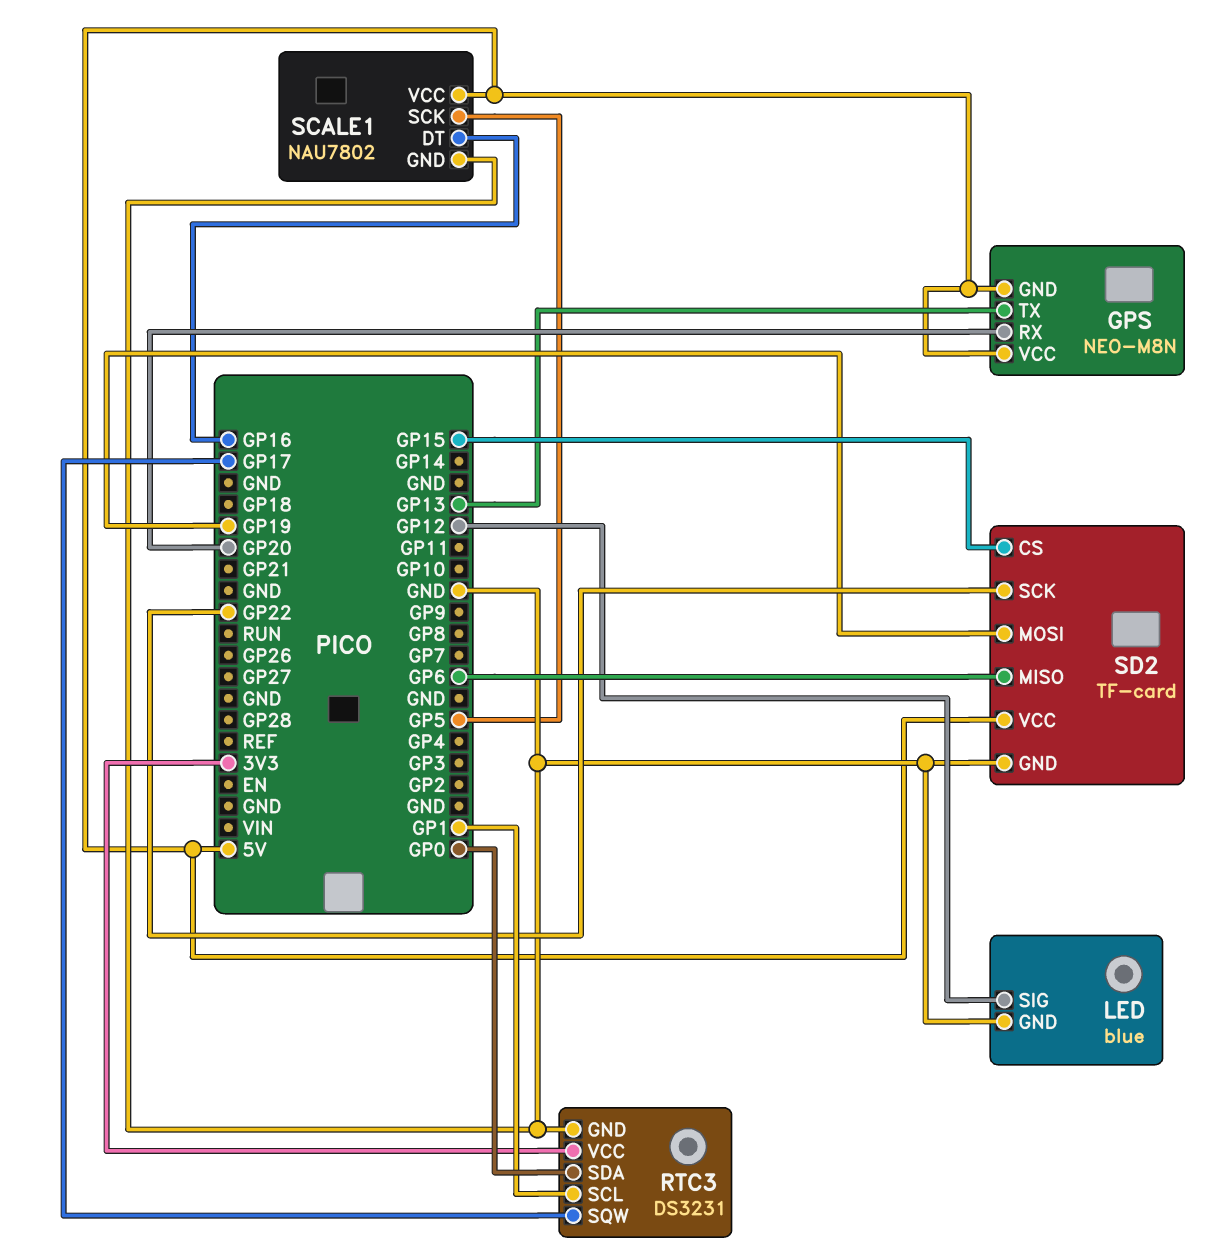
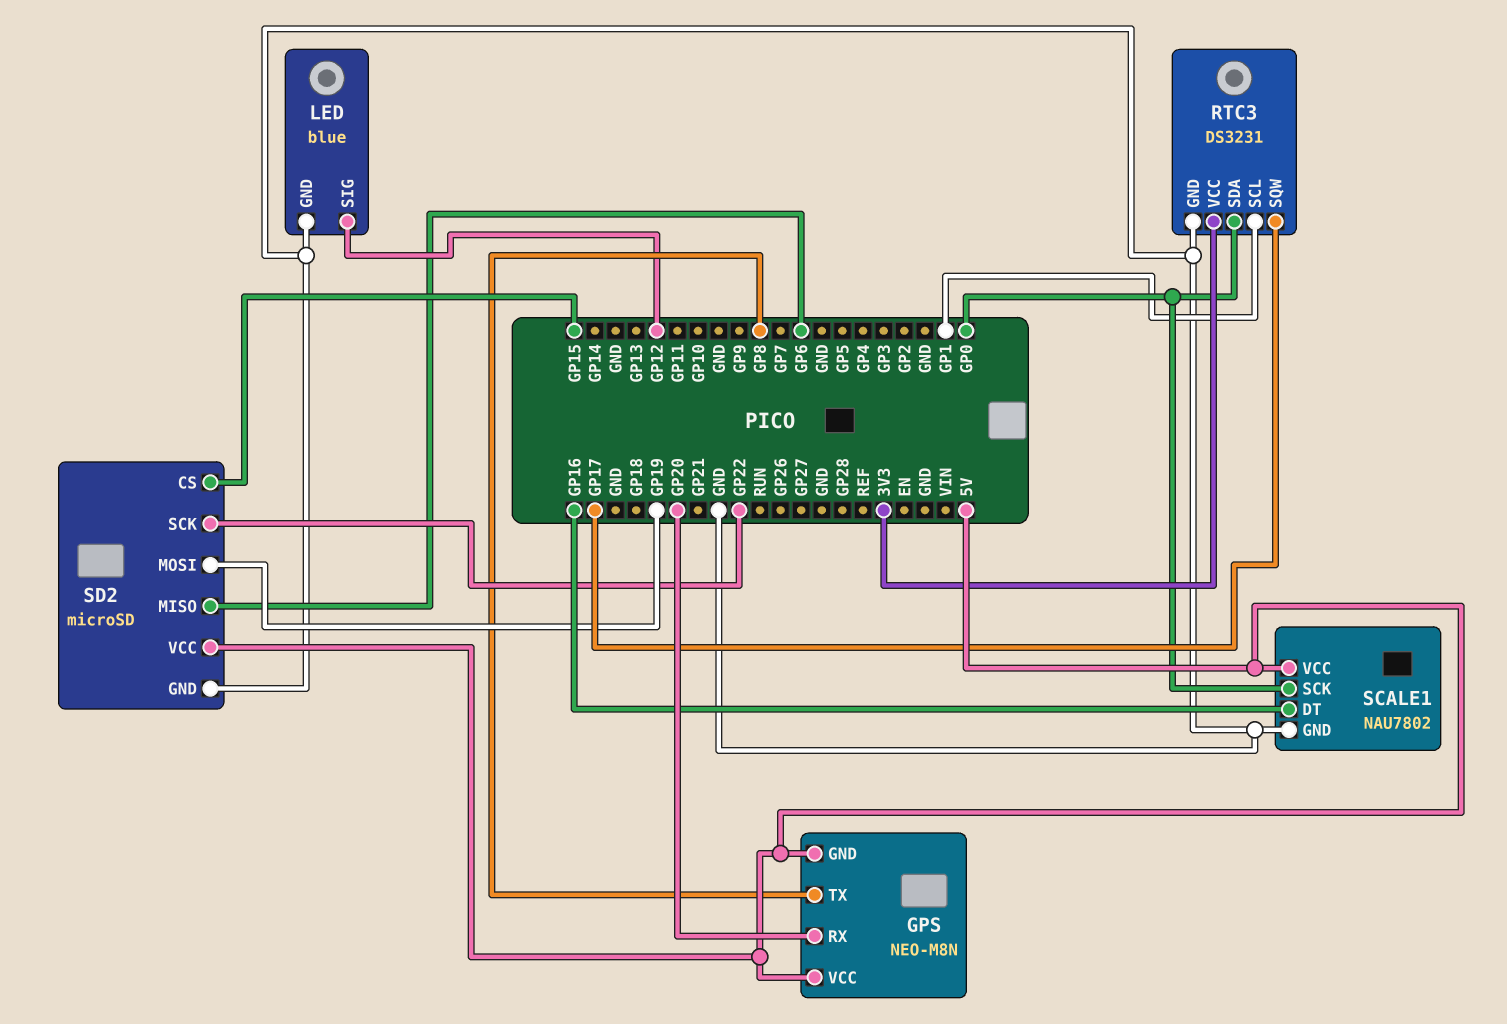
GPS pin TX: GP13 -> GP8
SCALE1 pin SCK: GP5 -> GP0
SD2: TF-card -> microSD

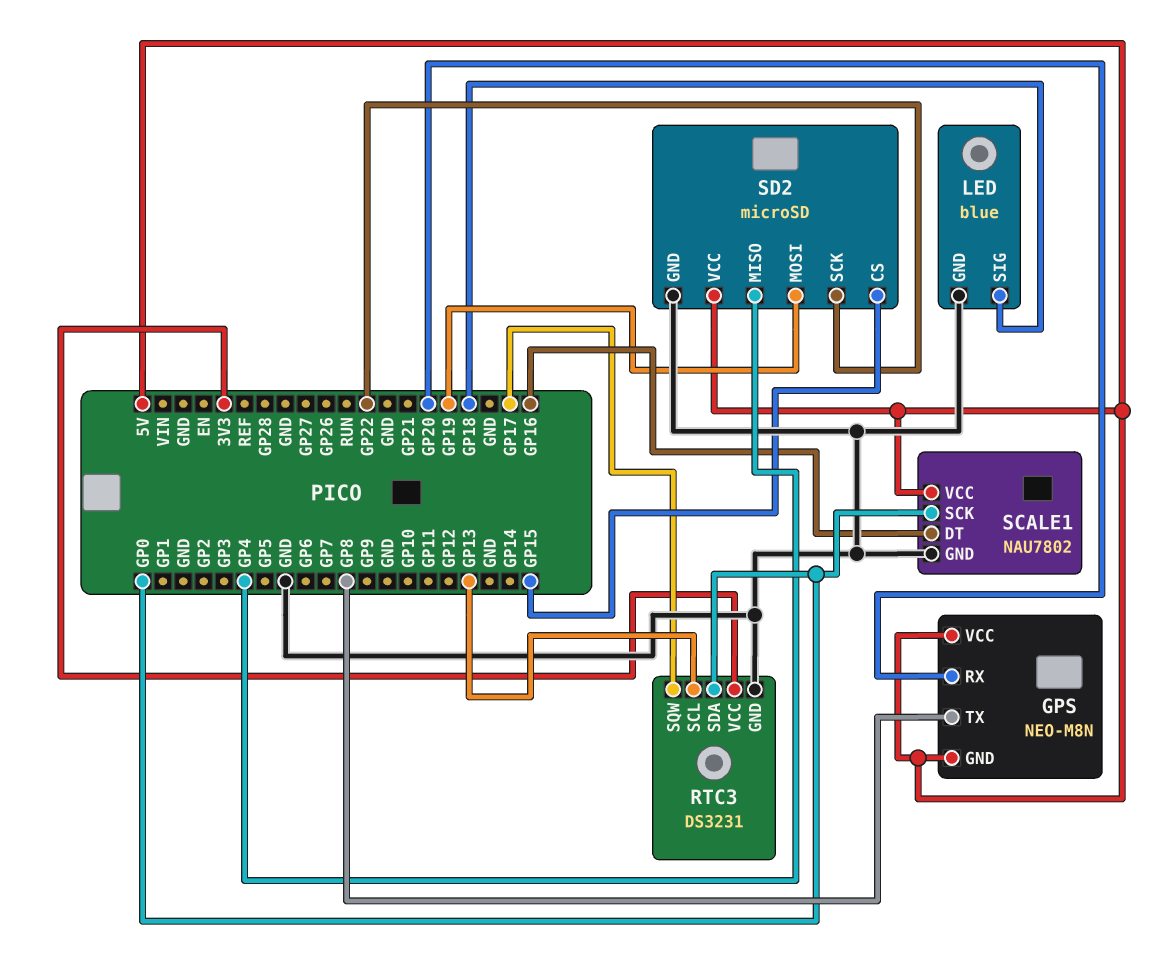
LED pin SIG: GP12 -> GP18
RTC3 pin SCL: GP1 -> GP13
SD2 pin MISO: GP6 -> GP4

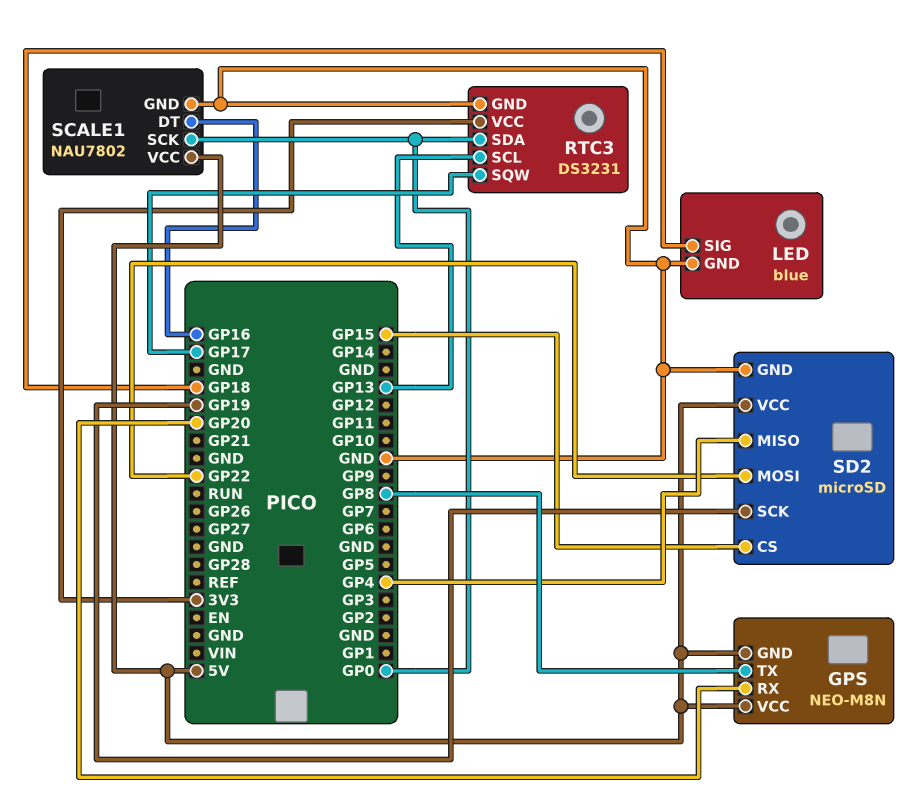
SD2 pin MOSI: GP19 -> GP22
SD2 pin SCK: GP22 -> GP19

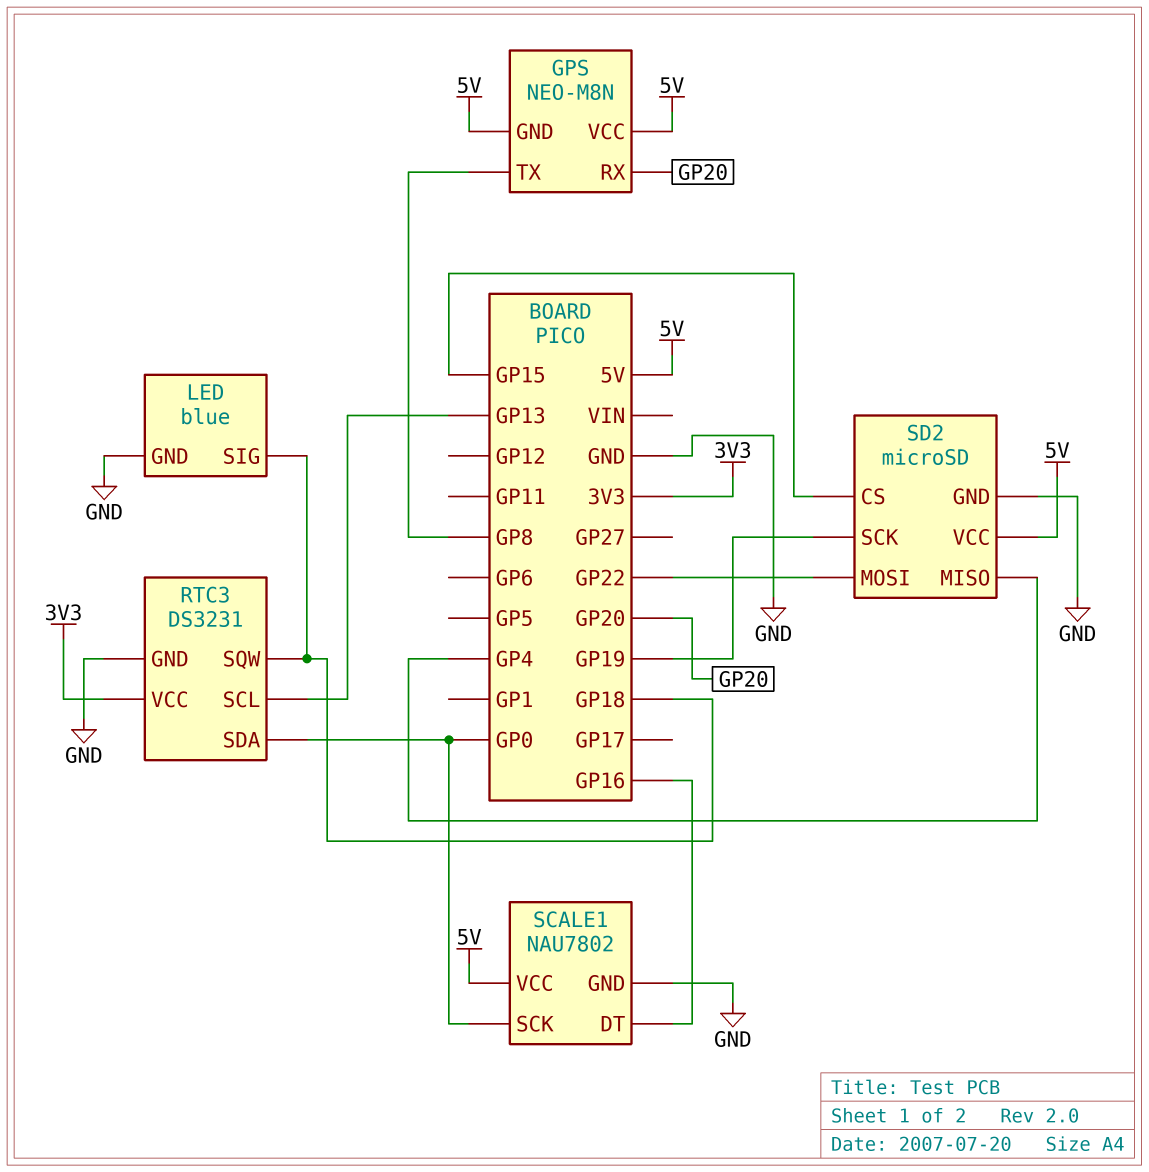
RTC3 pin SQW: GP17 -> GP18

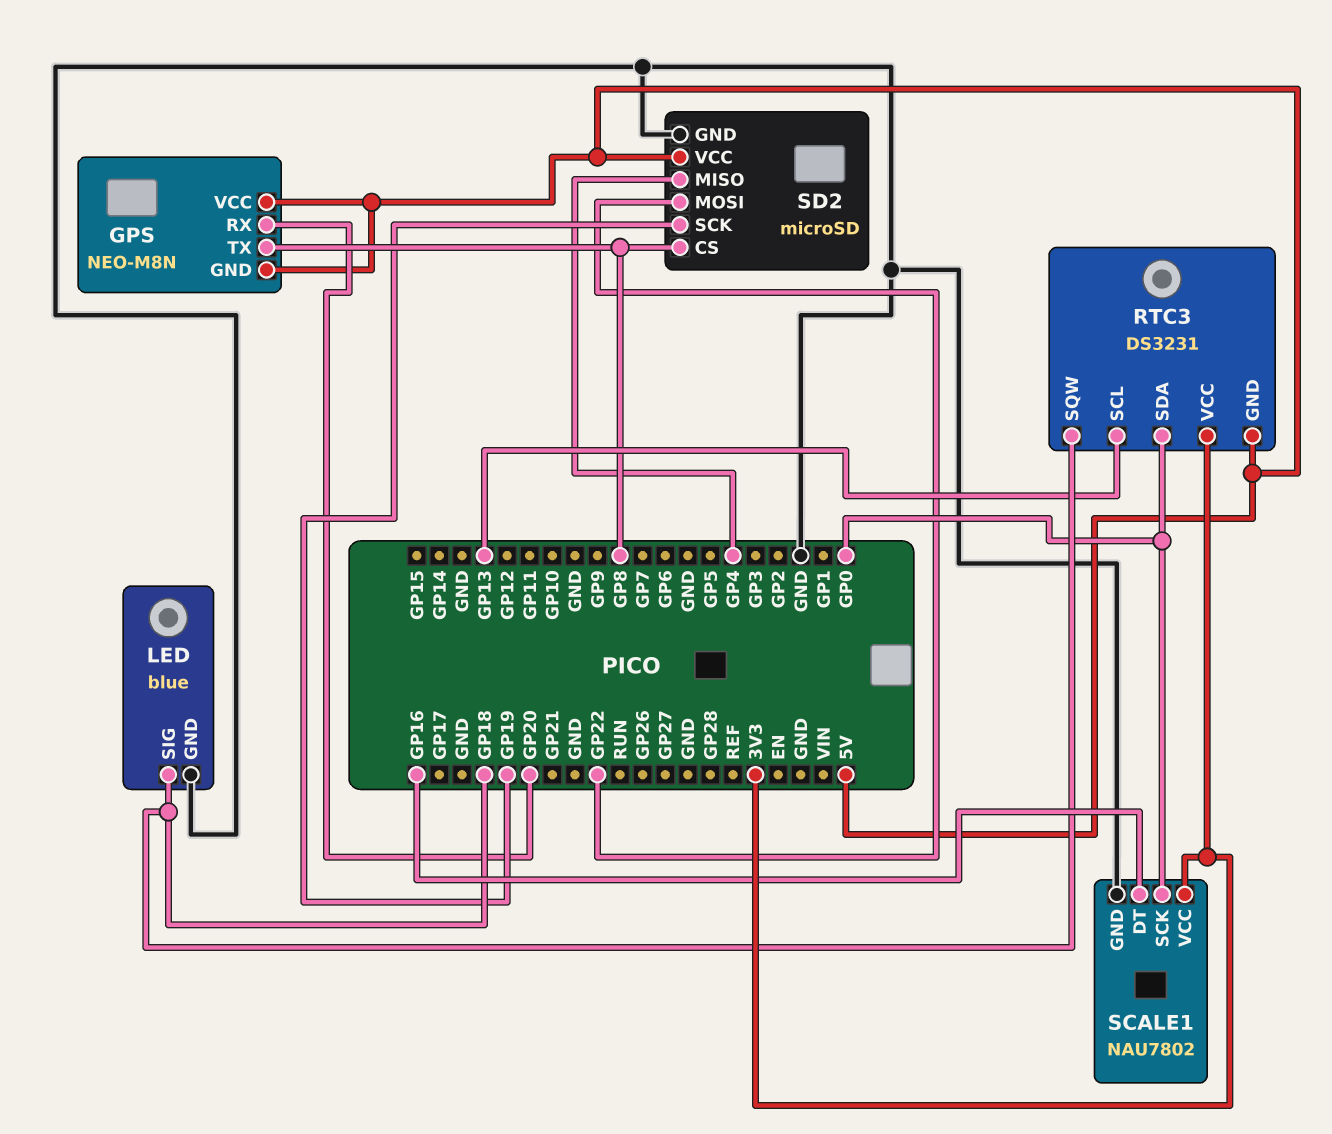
RTC3 pin GND: GND -> 5V
SCALE1 pin VCC: 5V -> 3V3
SD2 pin CS: GP15 -> GP8

